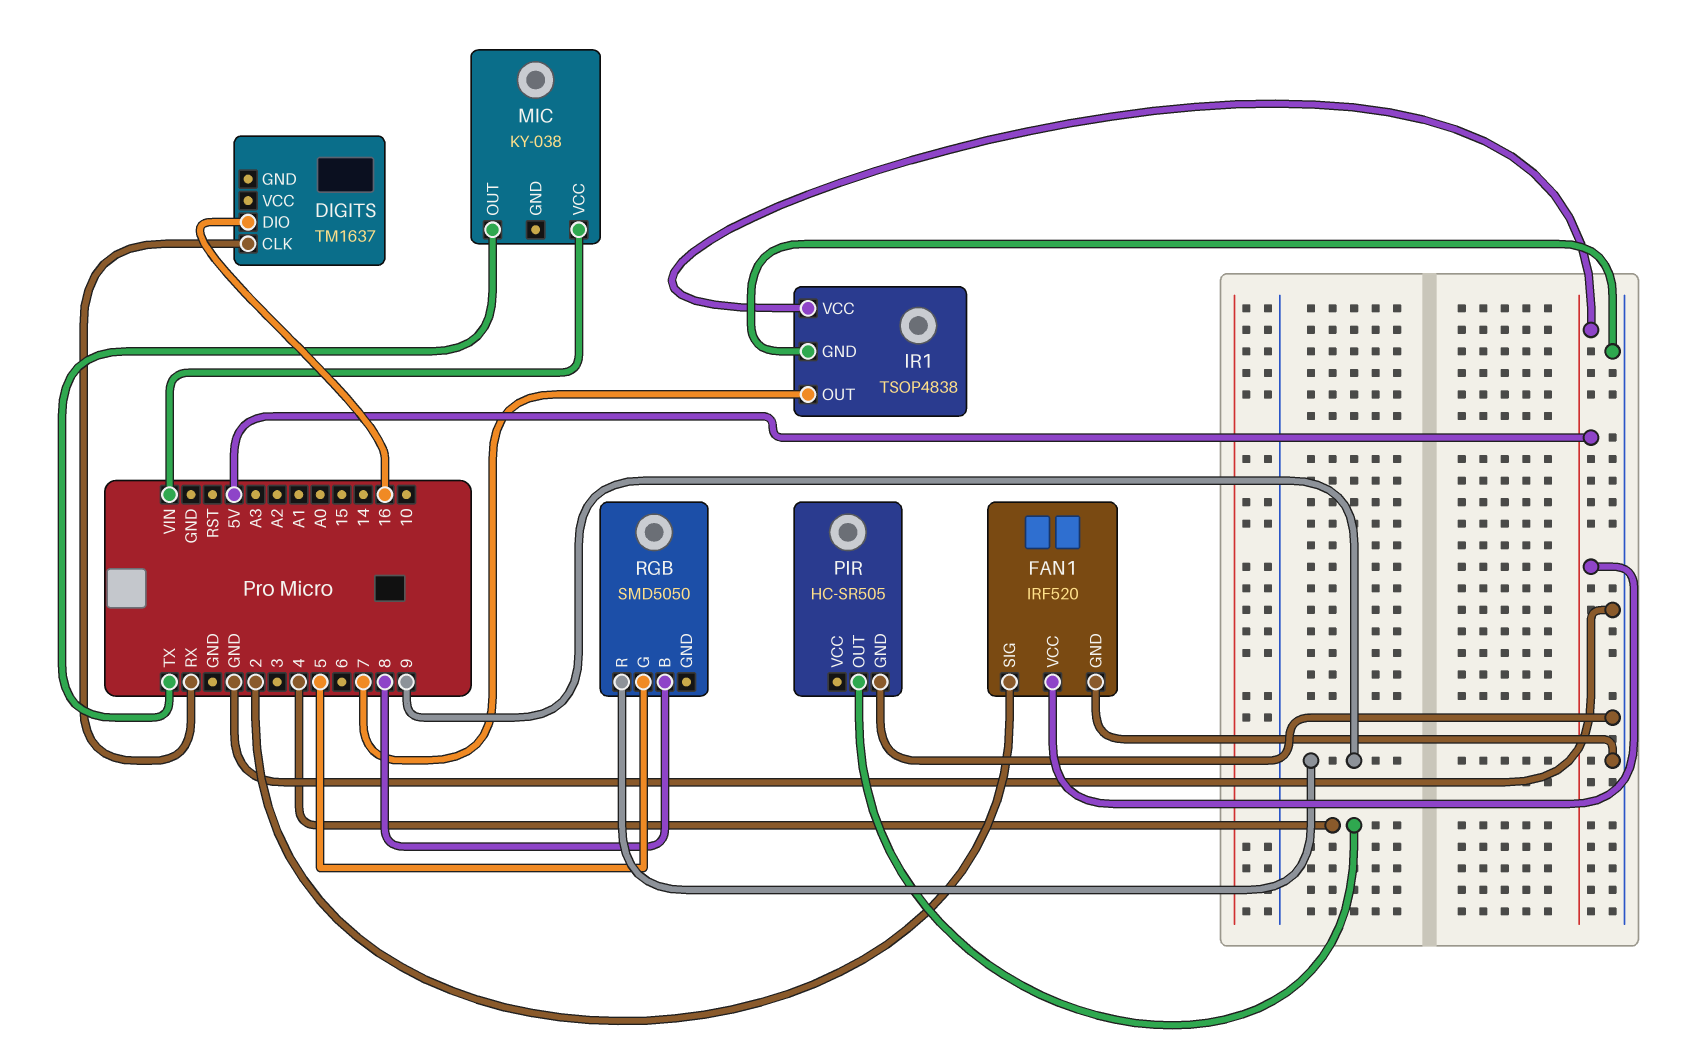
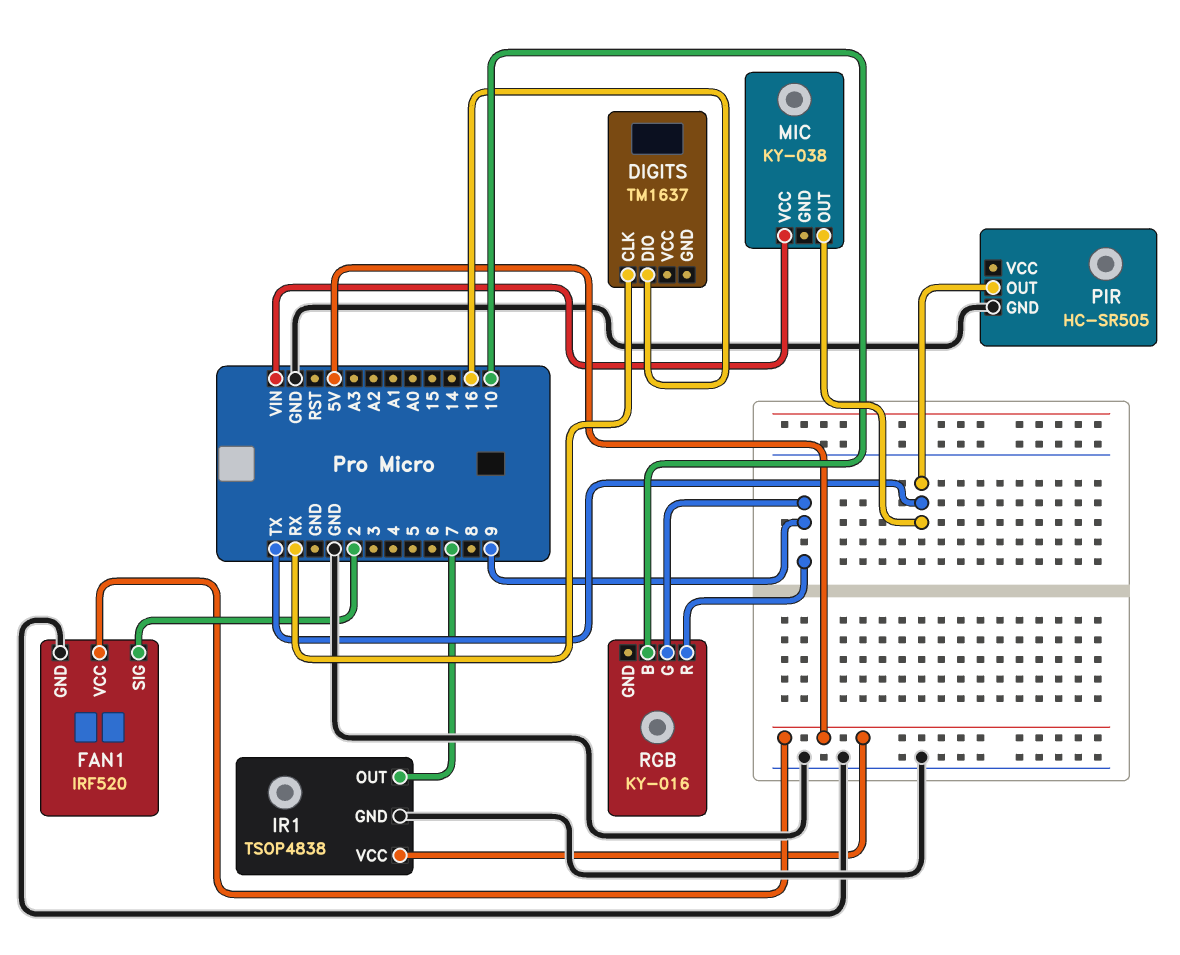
PIR pin OUT: 4 -> TX
RGB: SMD5050 -> KY-016
RGB pin B: 8 -> 10
RGB pin G: 5 -> 9

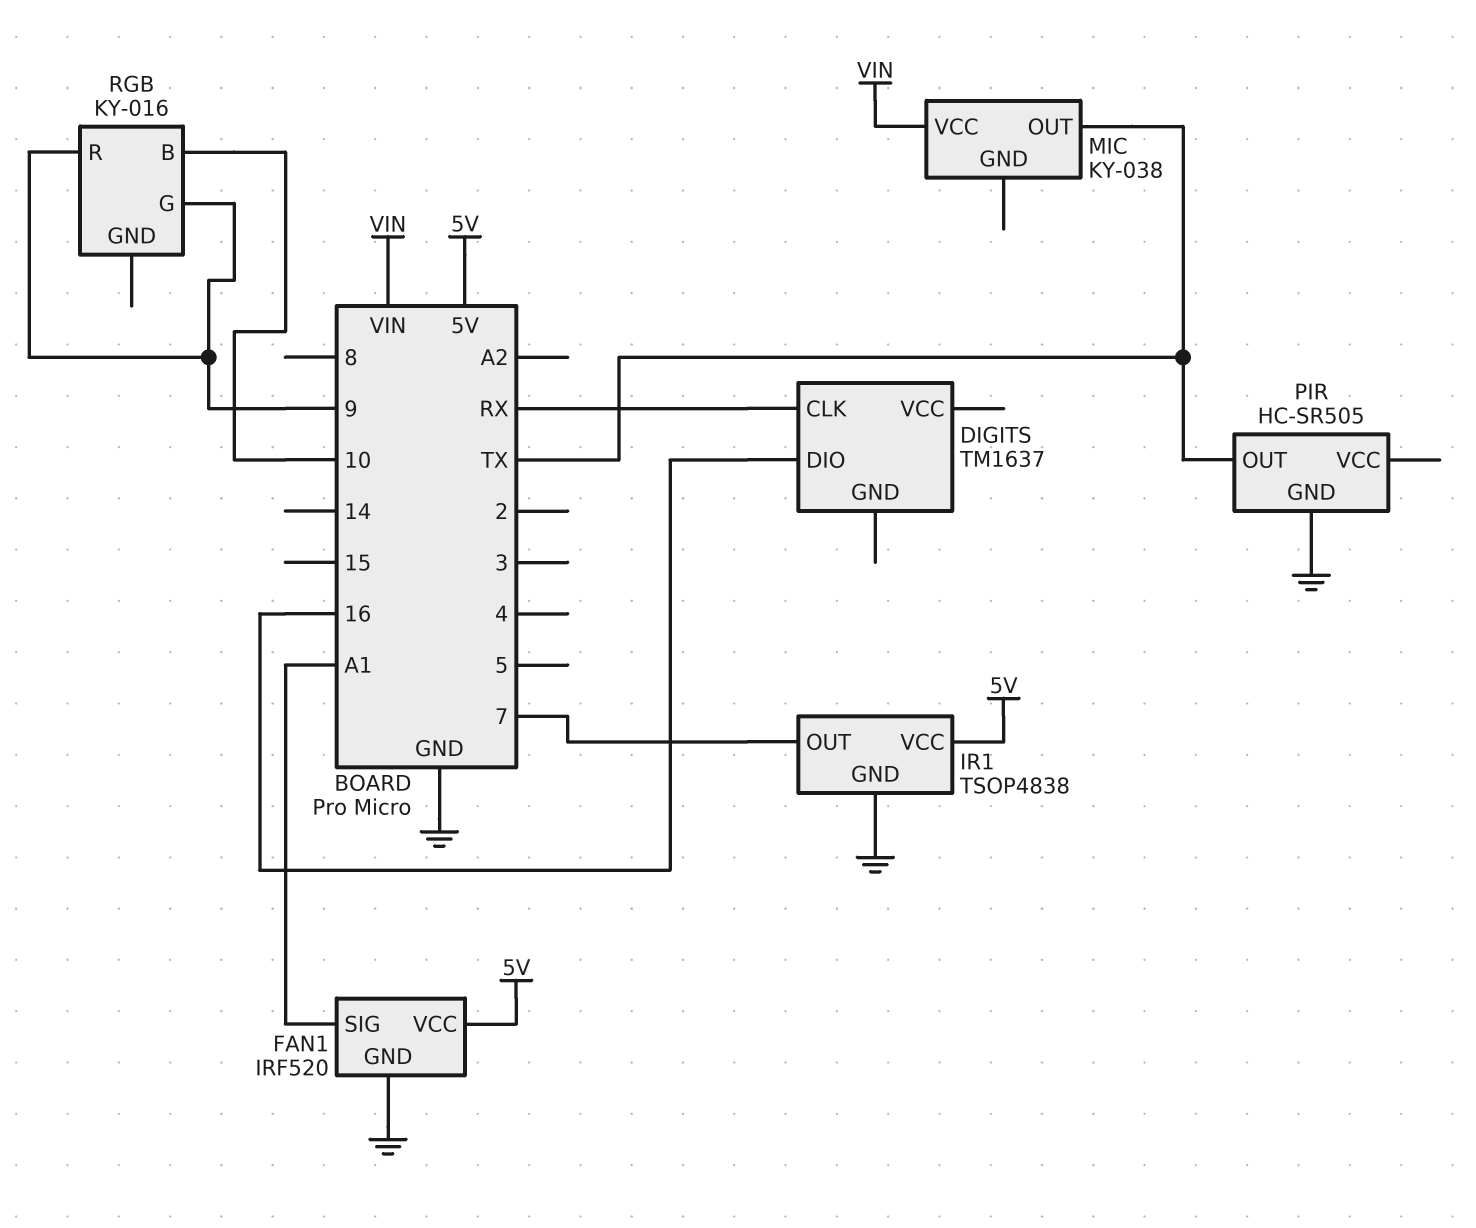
FAN1 pin SIG: 2 -> A1

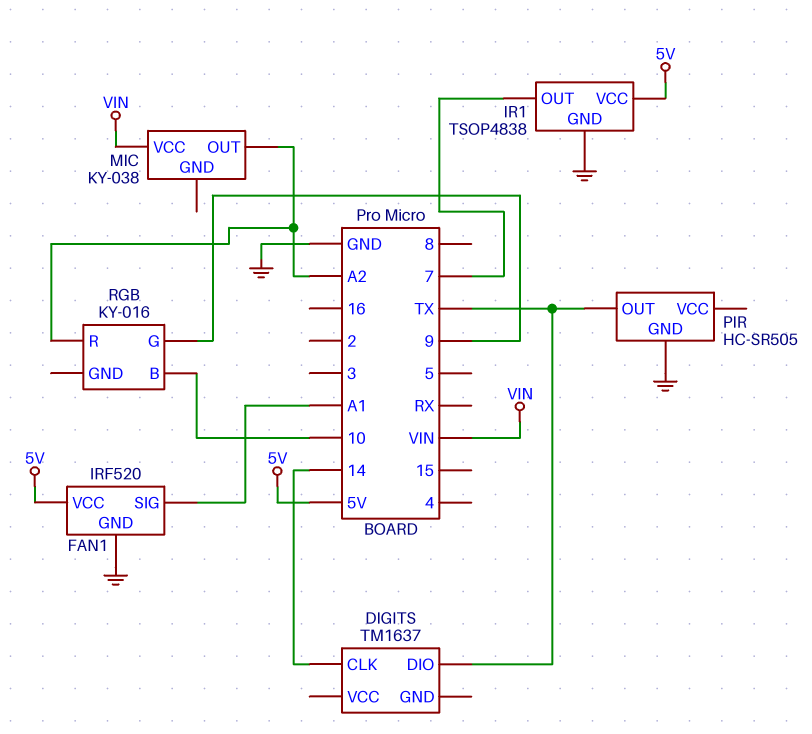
DIGITS pin CLK: RX -> 14
DIGITS pin DIO: 16 -> TX
MIC pin OUT: TX -> A2
RGB pin R: 9 -> A2

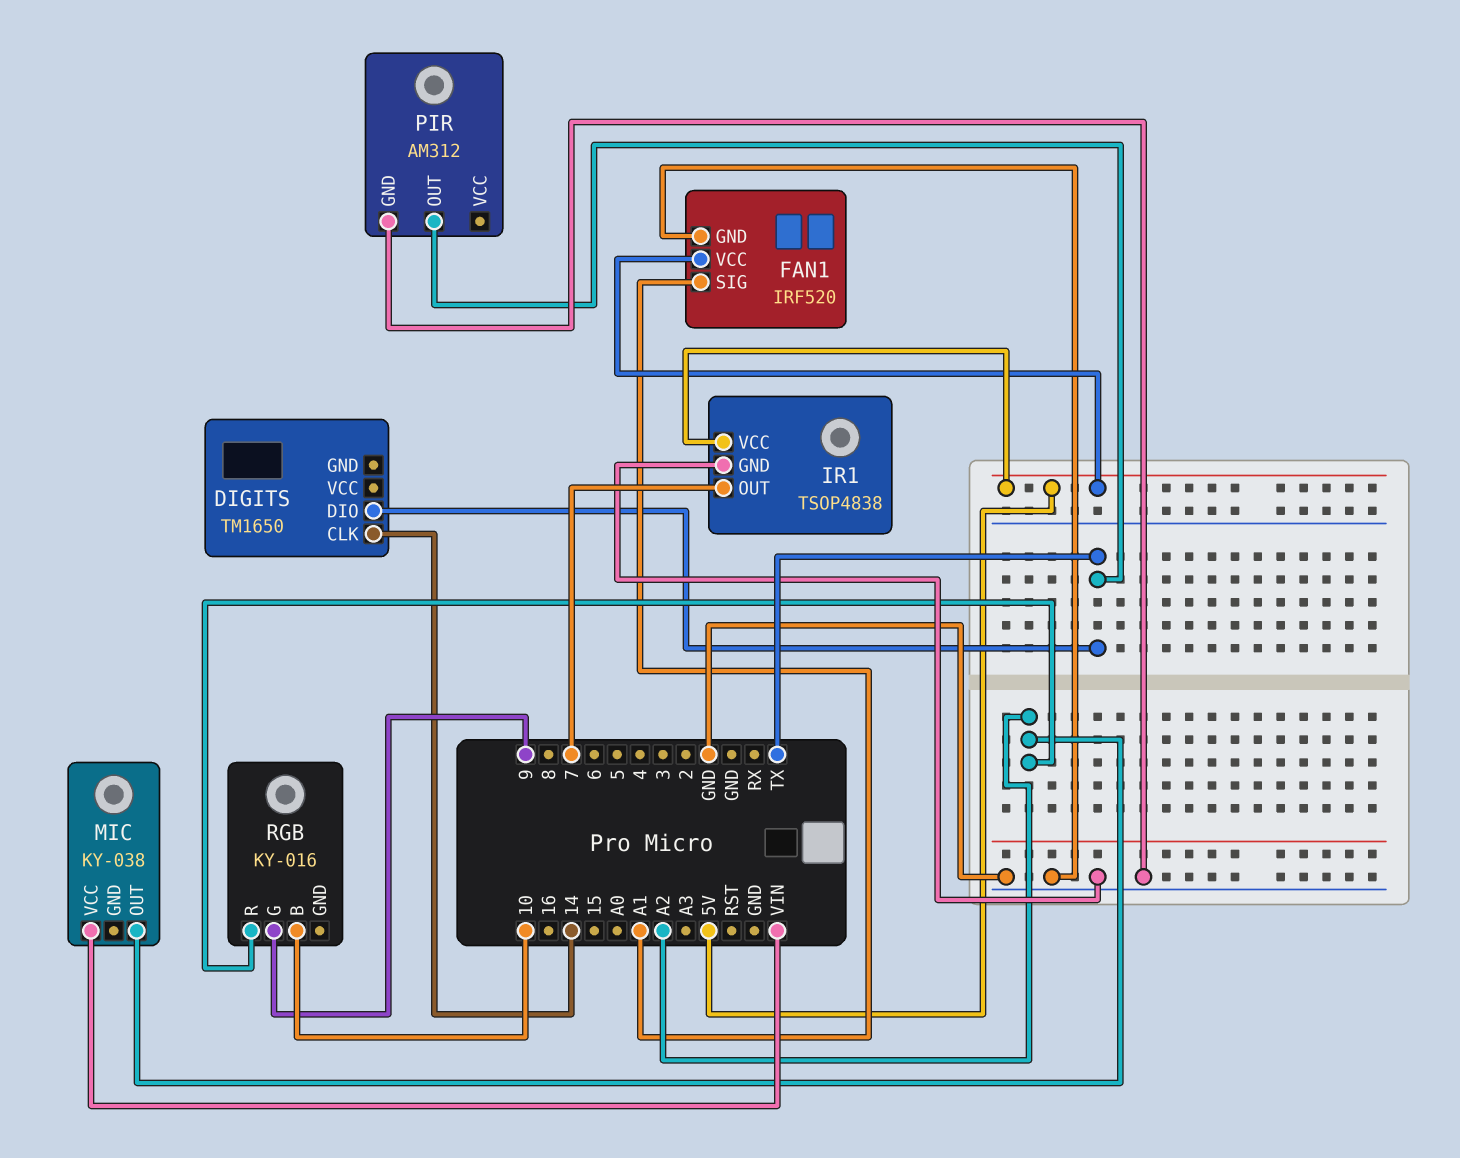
DIGITS: TM1637 -> TM1650
PIR: HC-SR505 -> AM312

